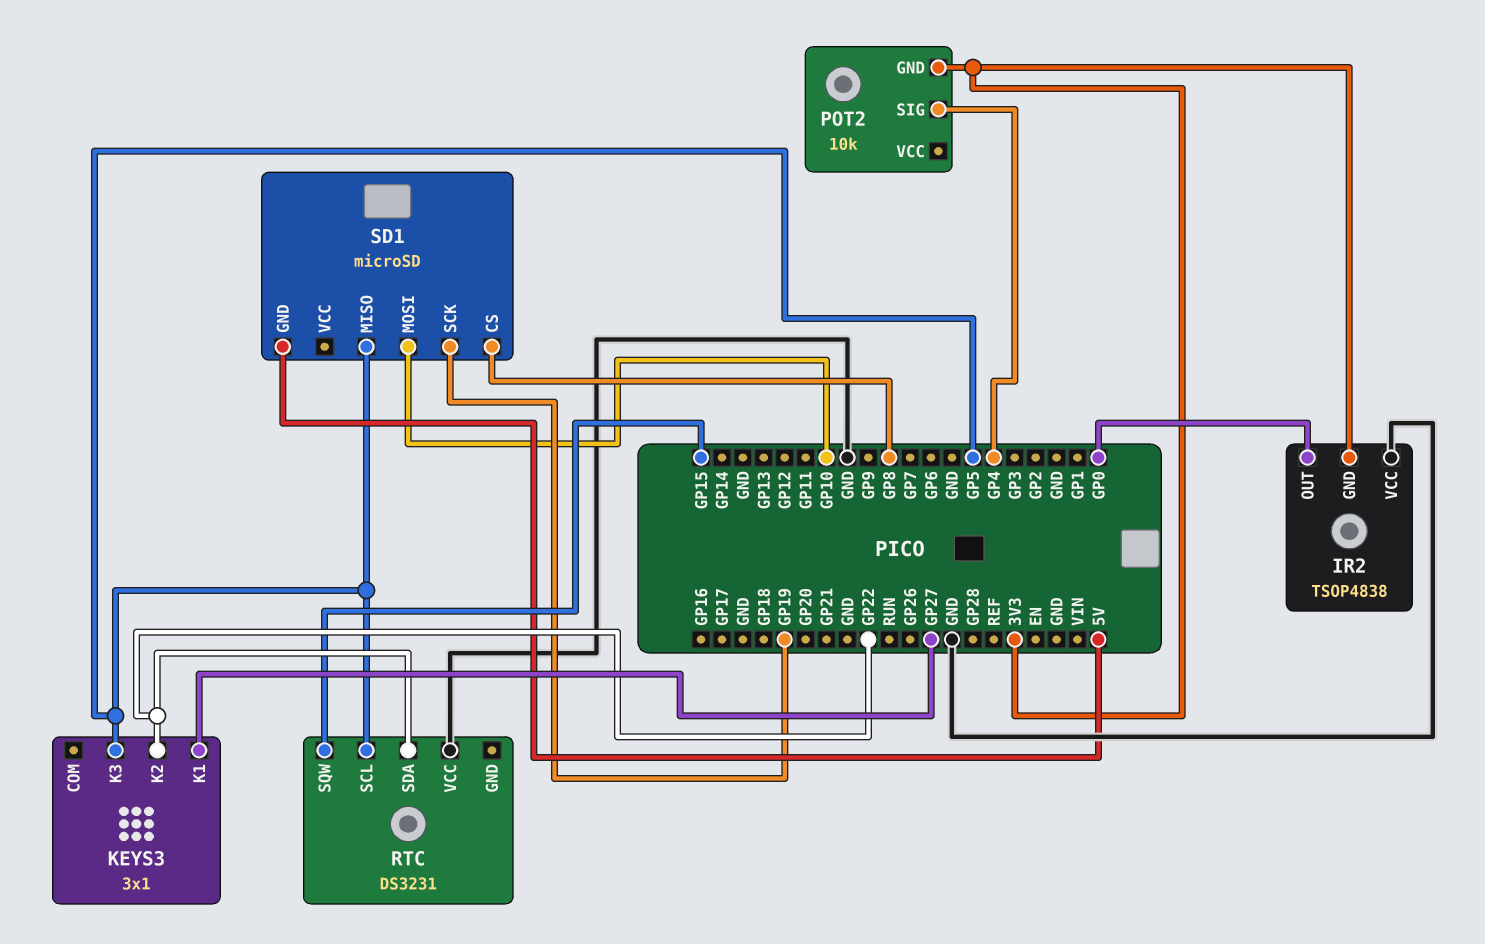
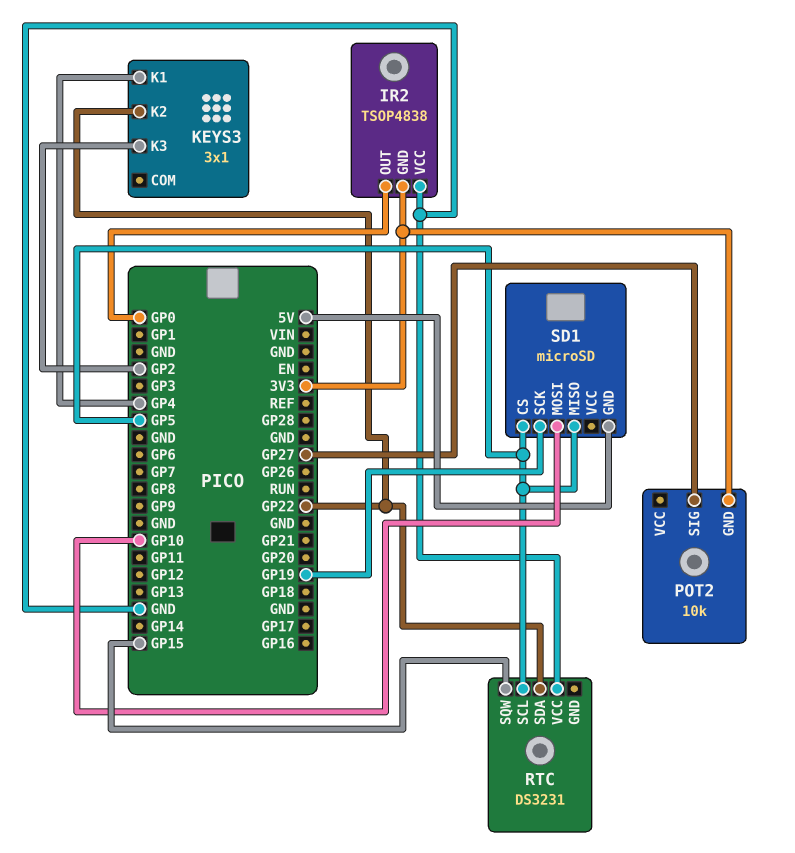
KEYS3 pin K1: GP27 -> GP4
KEYS3 pin K3: GP5 -> GP2
POT2 pin SIG: GP4 -> GP27
SD1 pin CS: GP8 -> GP5

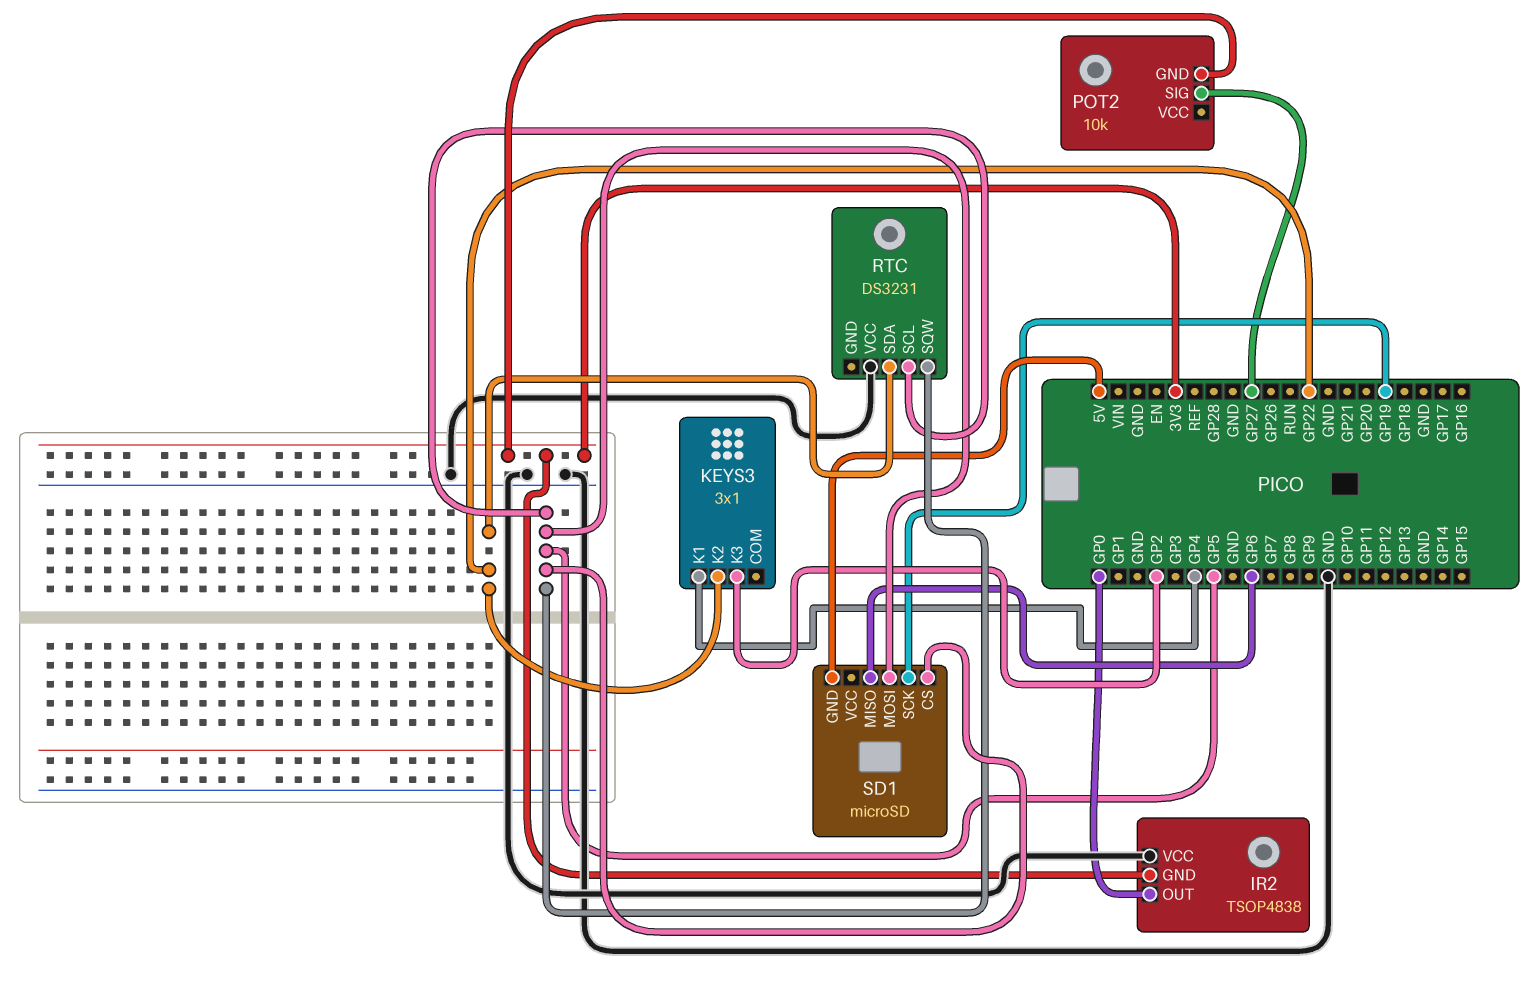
RTC pin SQW: GP15 -> GP5
SD1 pin MISO: GP5 -> GP6
SD1 pin MOSI: GP10 -> GP5

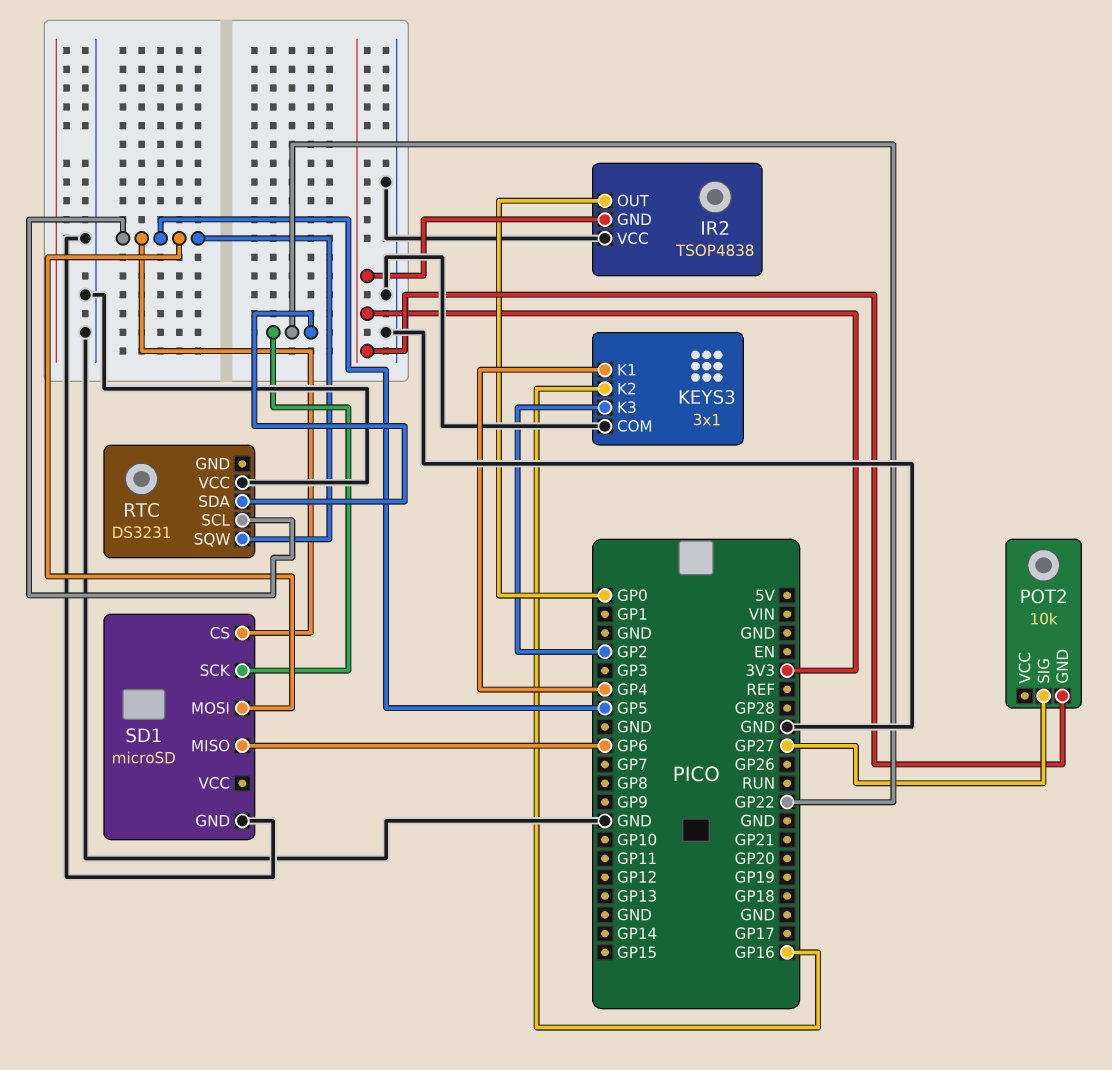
KEYS3 pin COM: none -> GND
KEYS3 pin K2: GP22 -> GP16
SD1 pin GND: 5V -> GND
SD1 pin SCK: GP19 -> GP22

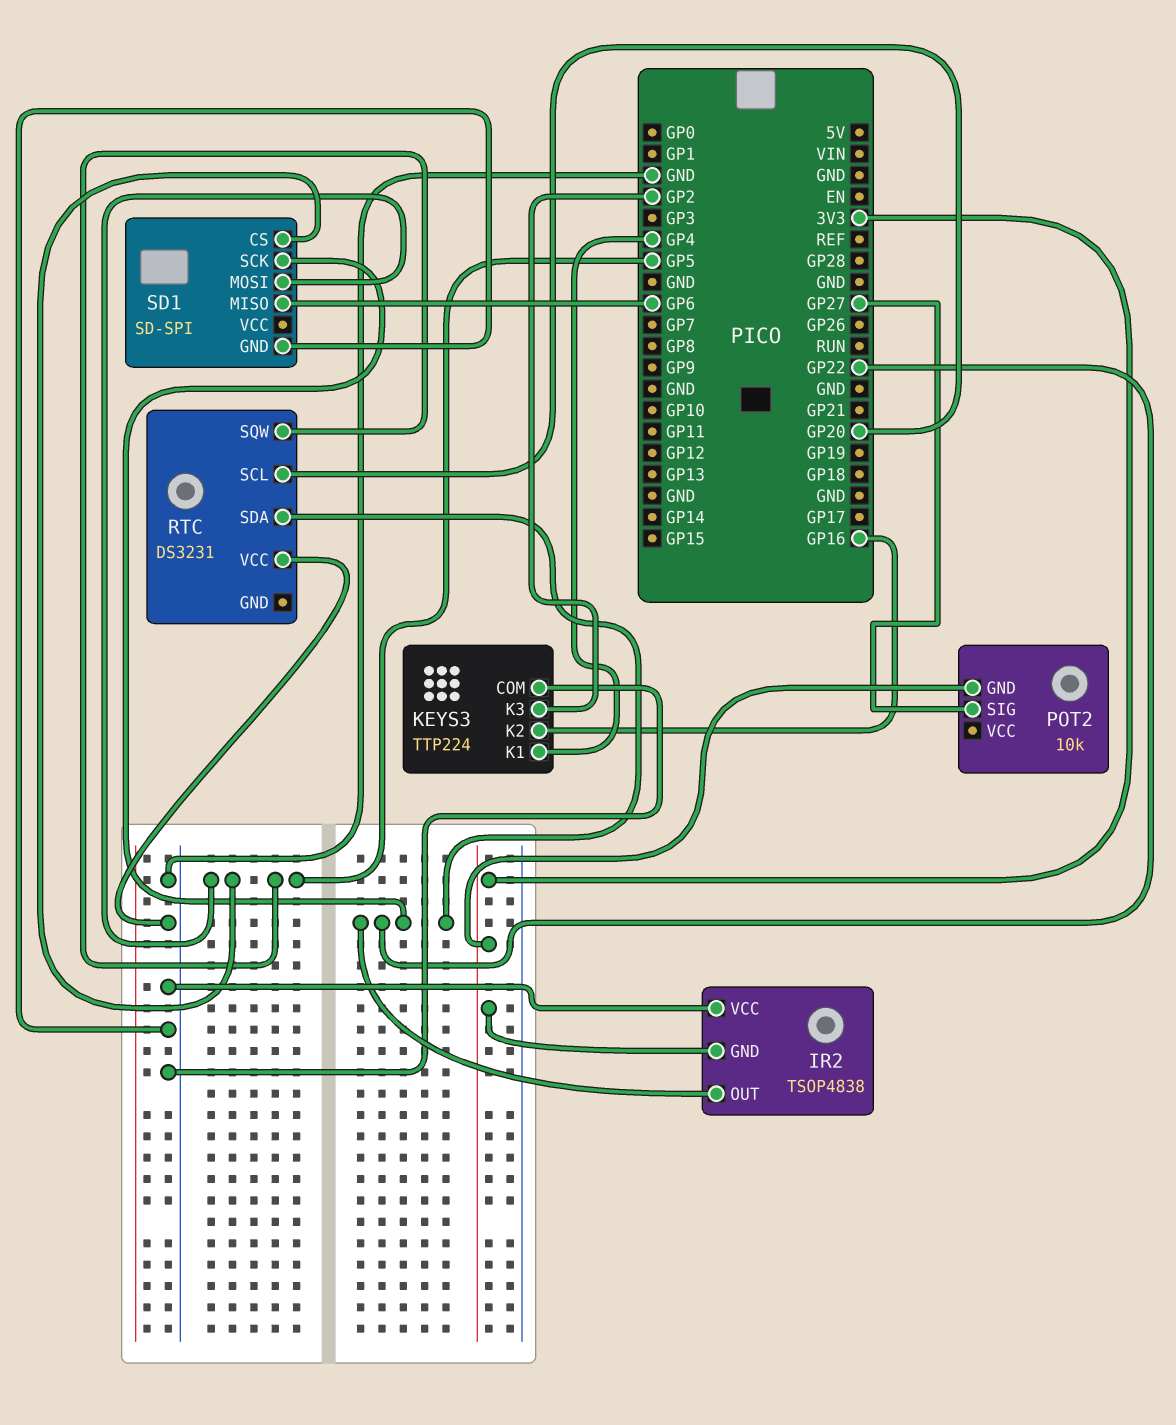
IR2 pin OUT: GP0 -> GP22
KEYS3: 3x1 -> TTP224
RTC pin SCL: GP5 -> GP20
SD1: microSD -> SD-SPI

